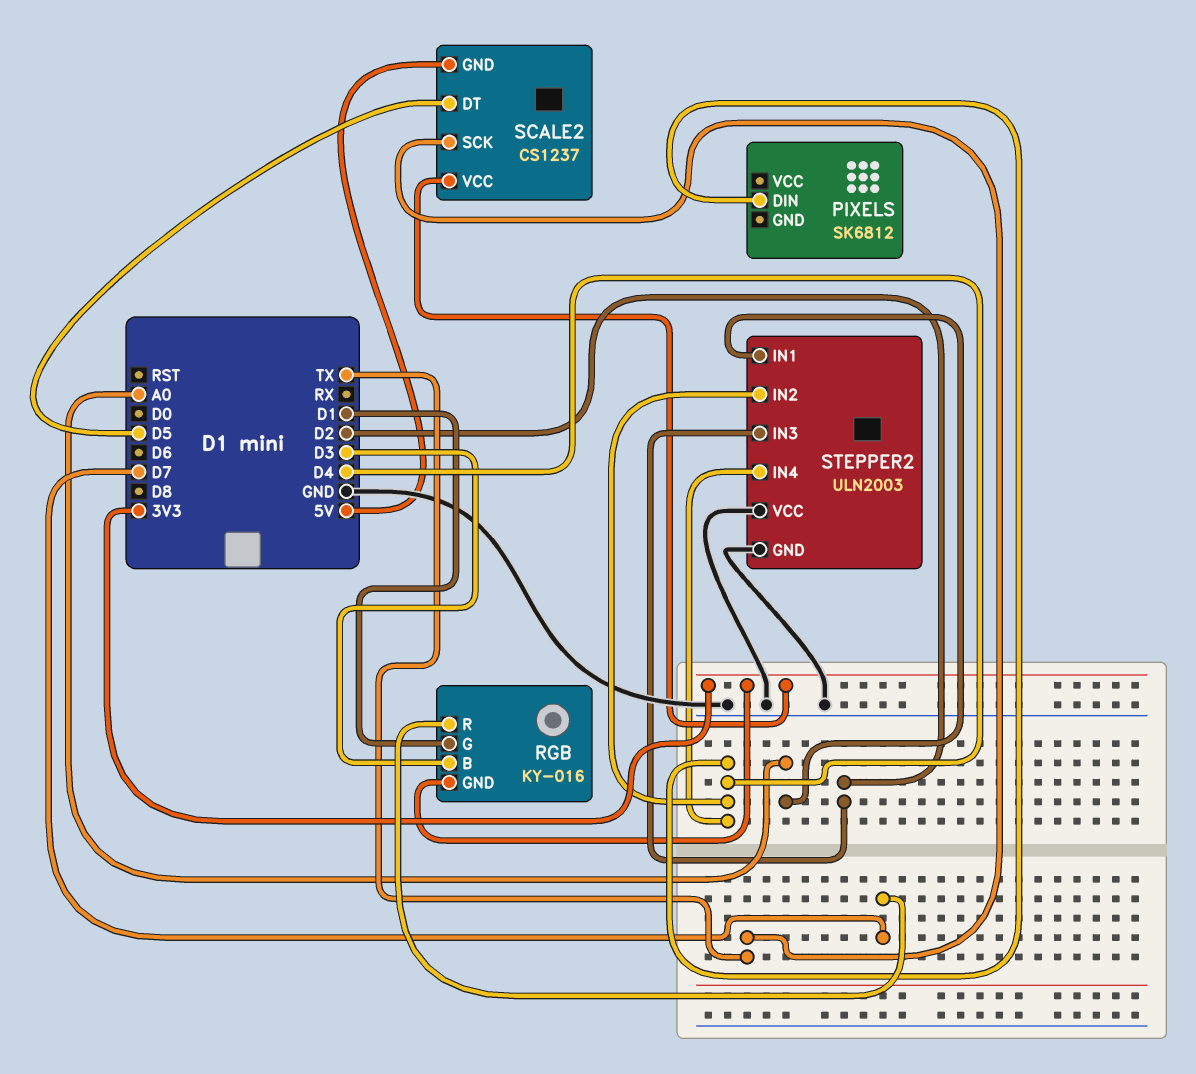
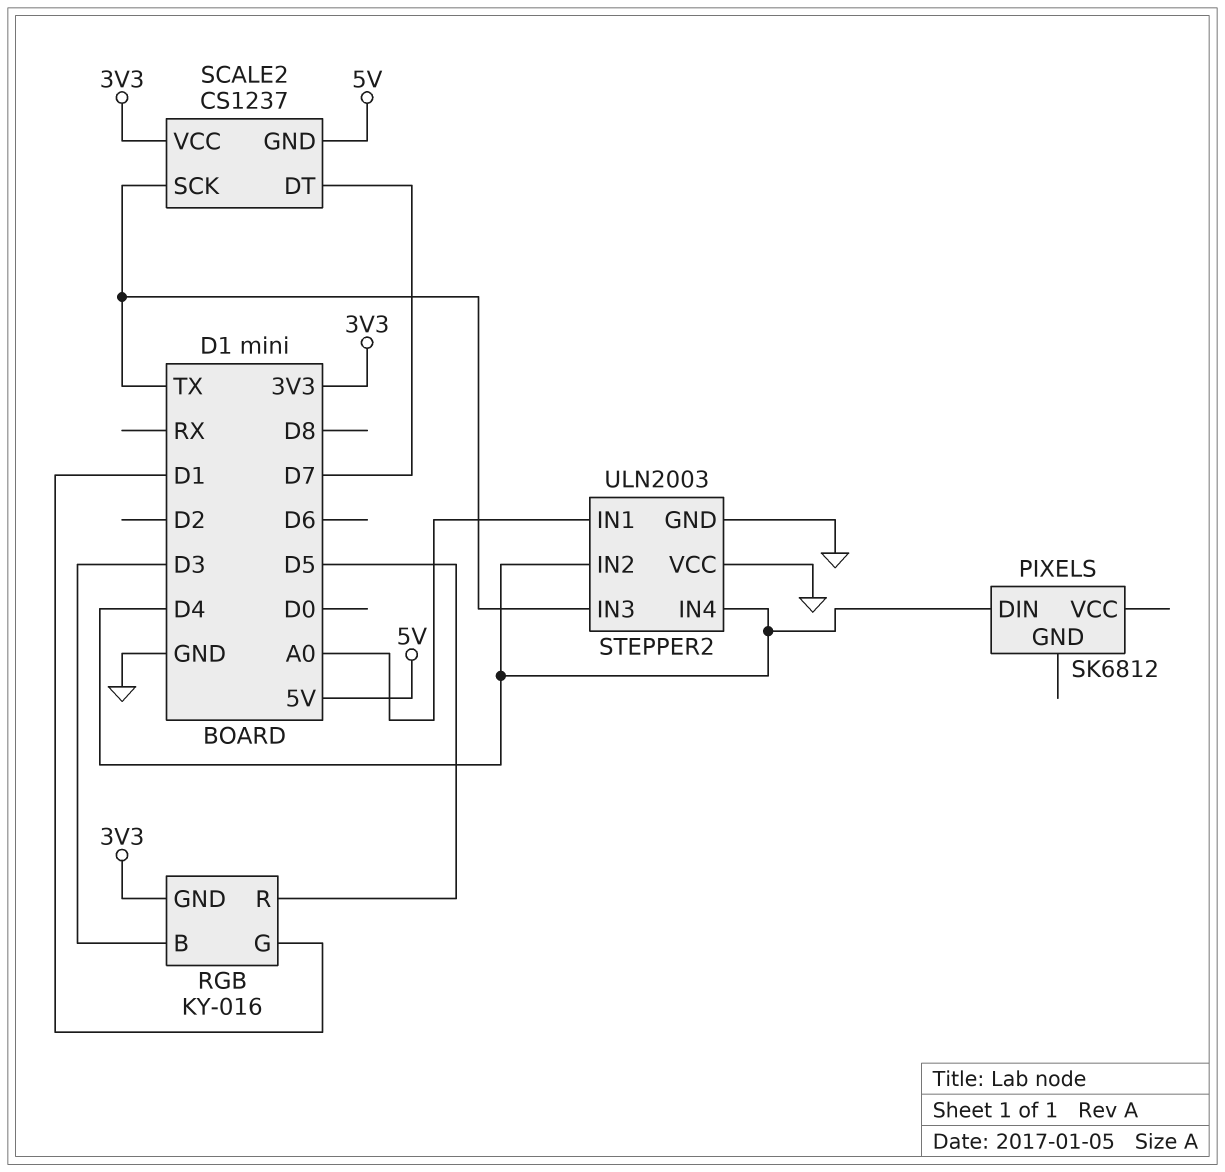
RGB pin R: D7 -> D5
SCALE2 pin DT: D5 -> D7
STEPPER2 pin IN3: D2 -> TX

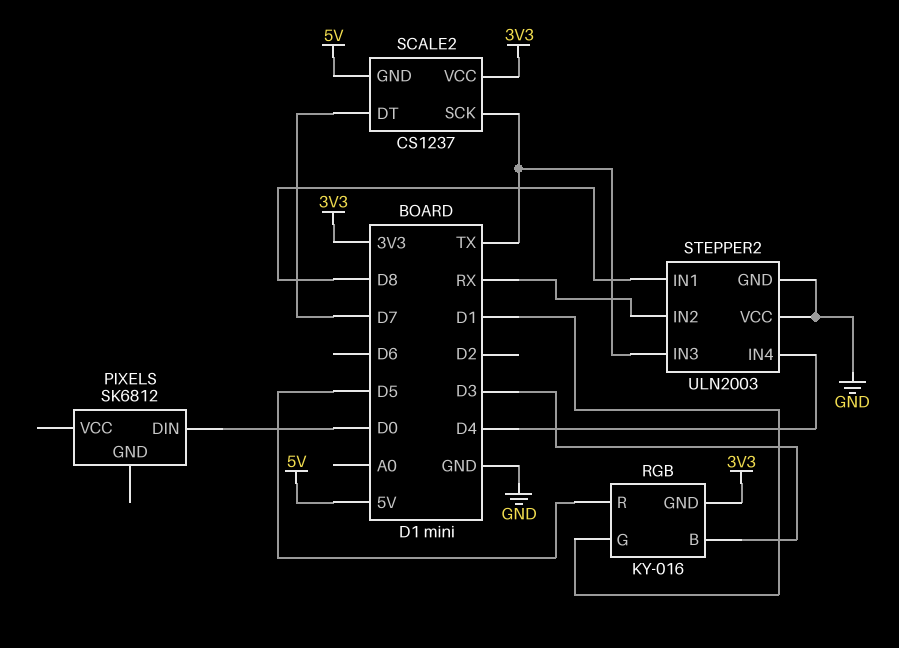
PIXELS pin DIN: D4 -> D0
STEPPER2 pin IN1: A0 -> D8
STEPPER2 pin IN2: D4 -> RX

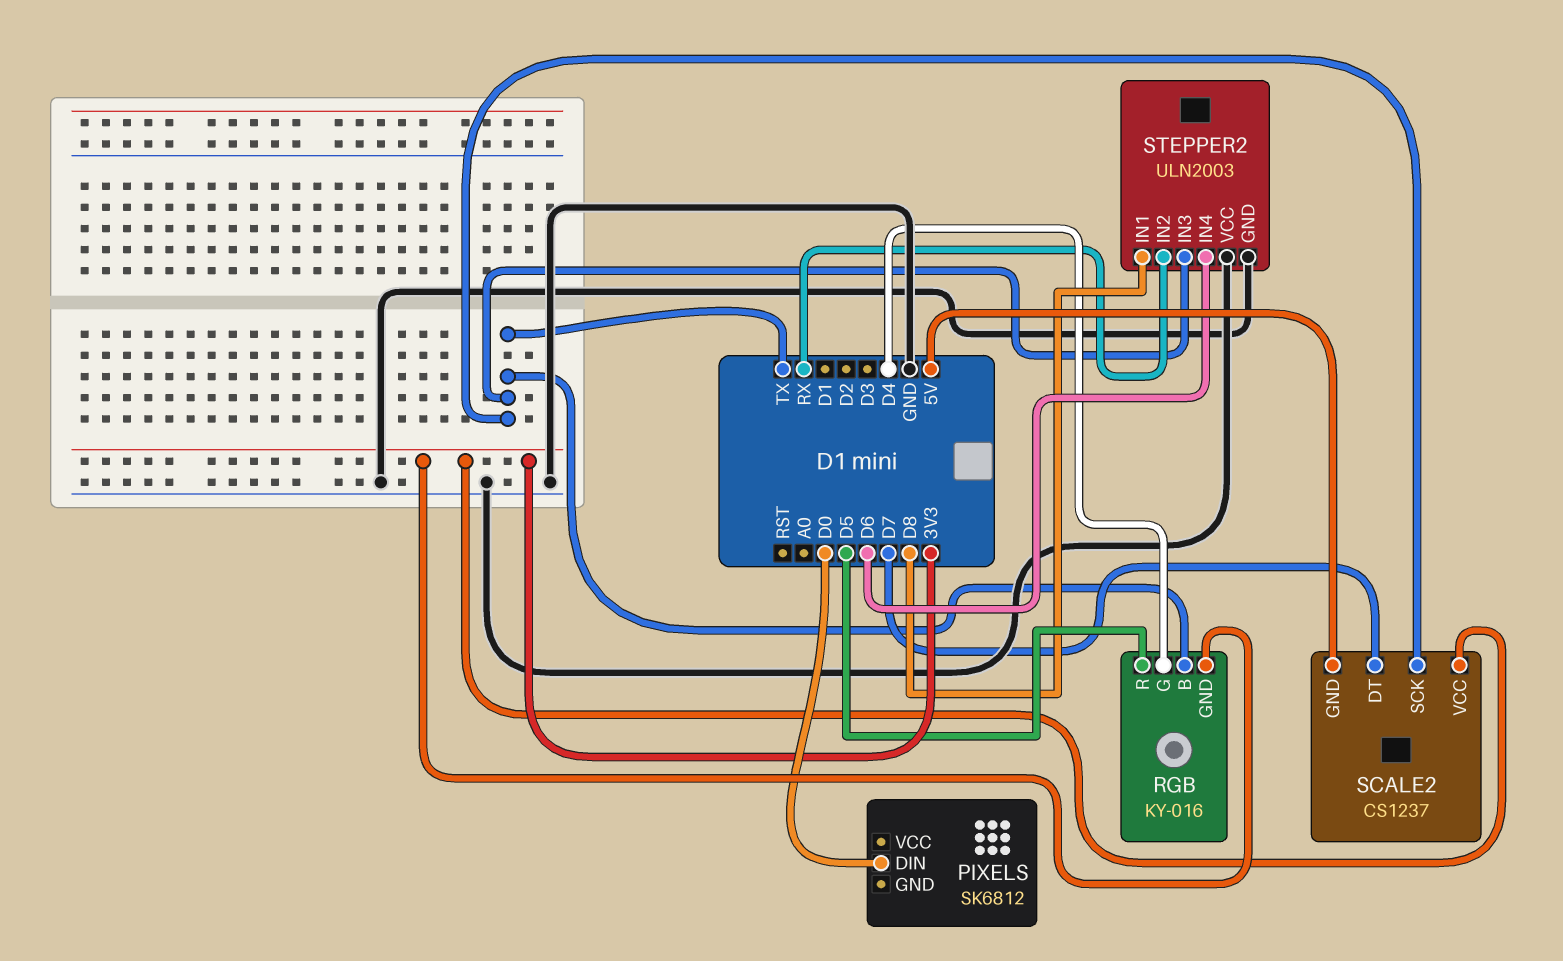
RGB pin B: D3 -> TX
RGB pin G: D1 -> D4
STEPPER2 pin IN4: D4 -> D6

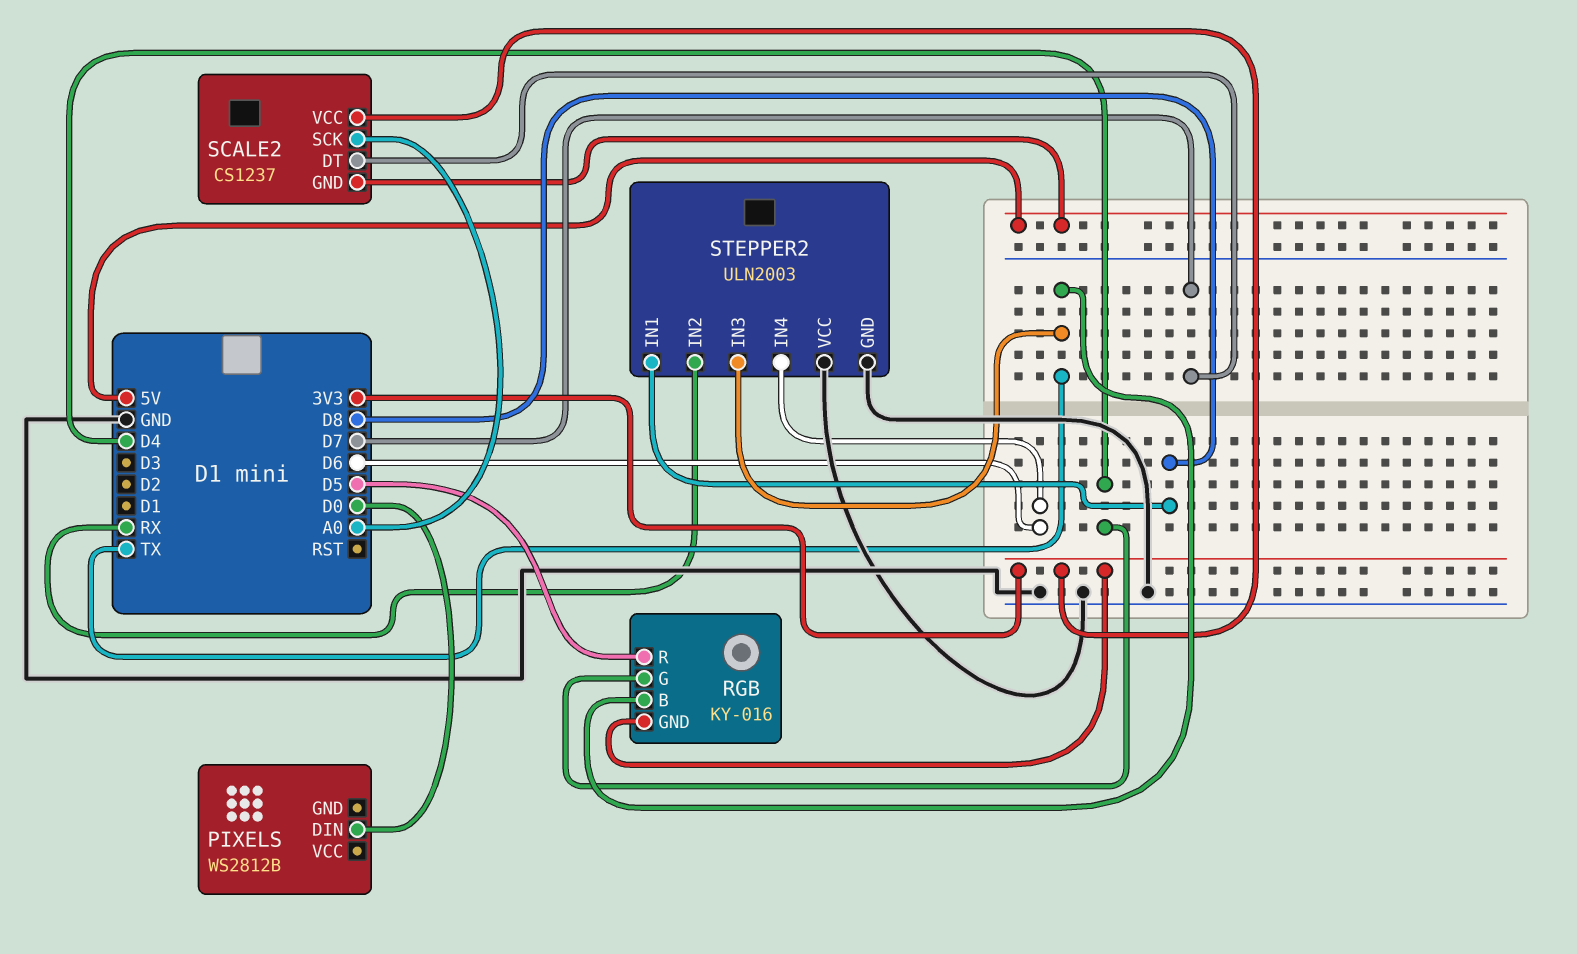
PIXELS: SK6812 -> WS2812B
SCALE2 pin SCK: TX -> A0

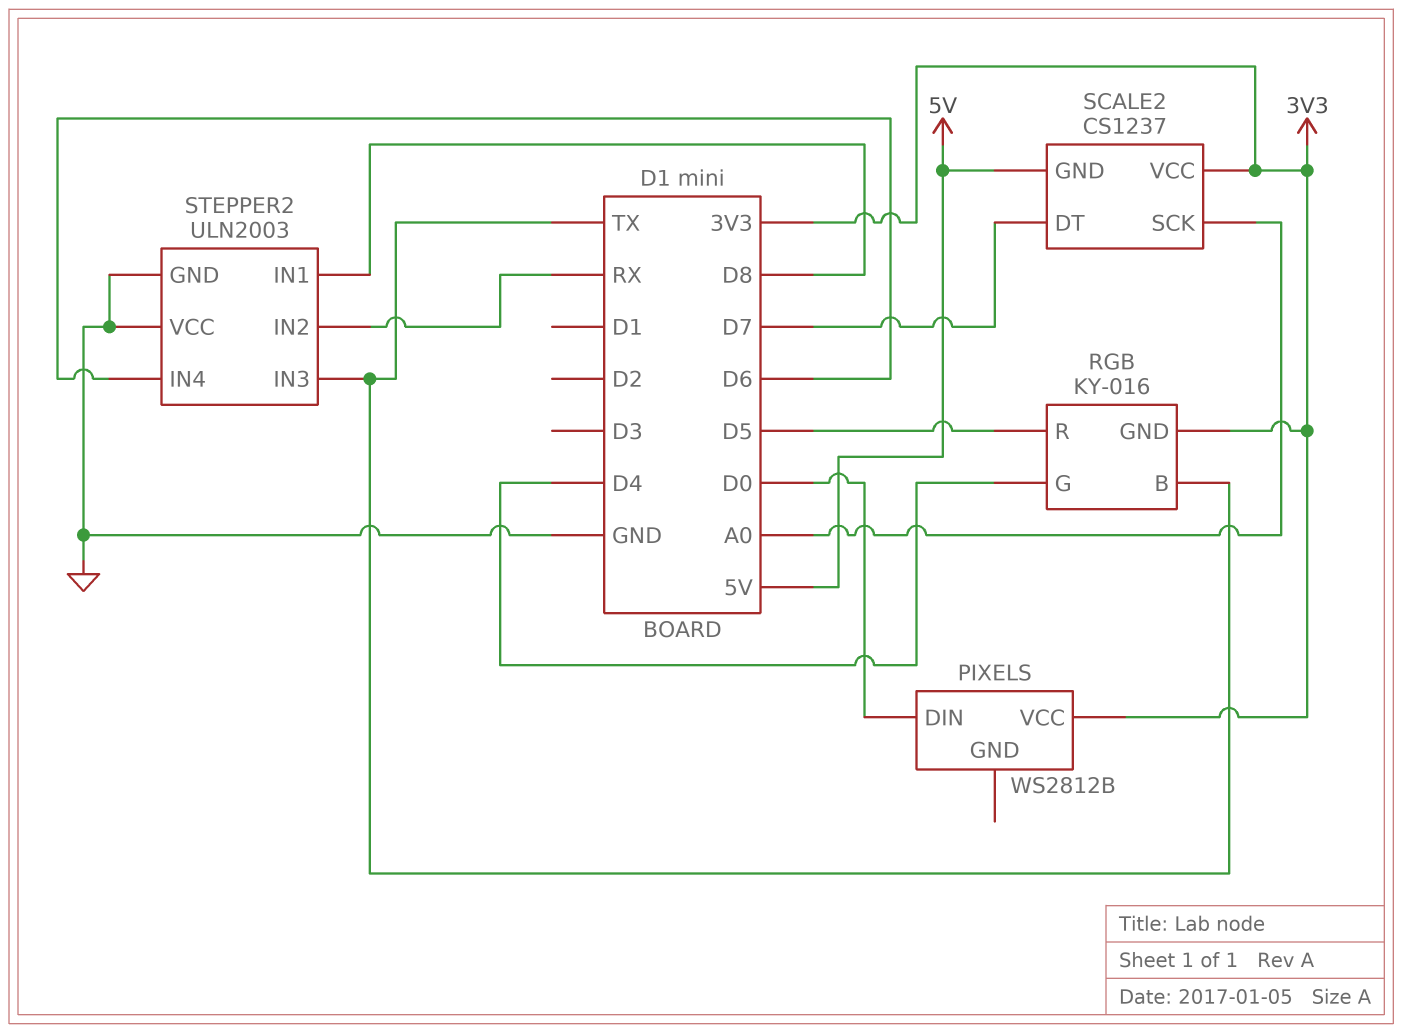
PIXELS pin VCC: none -> 3V3

